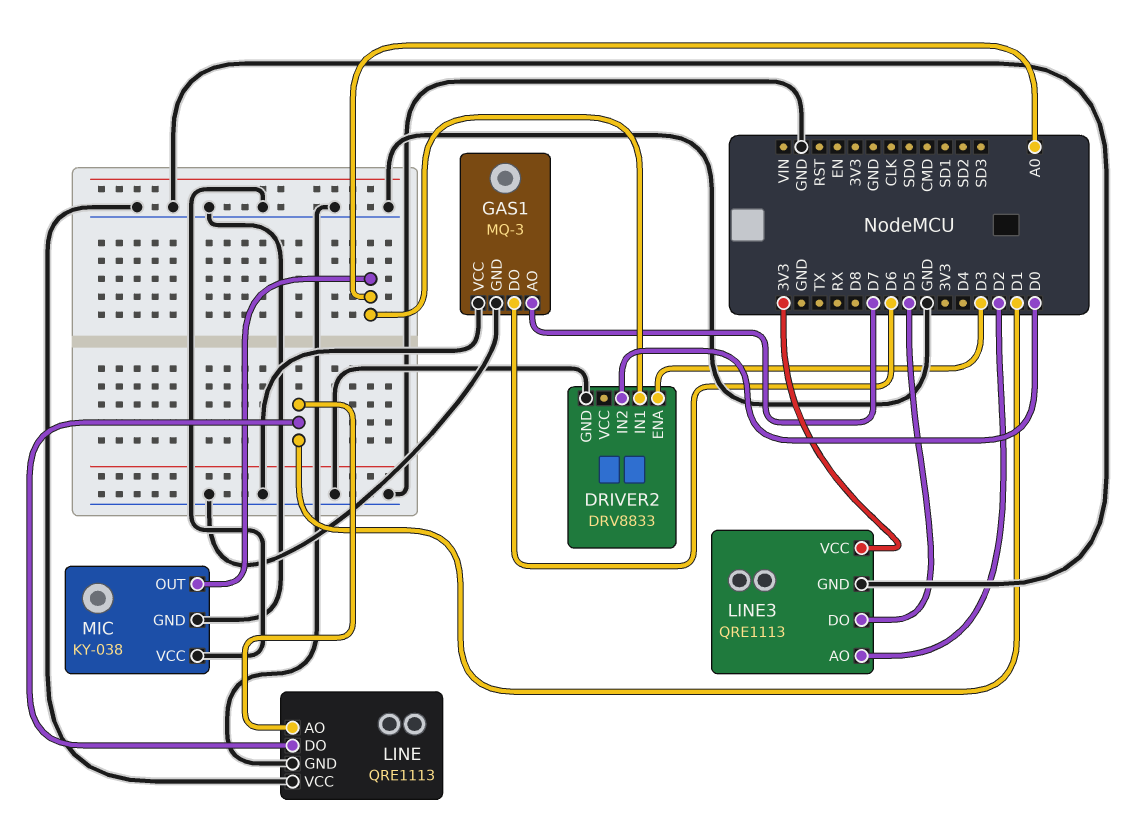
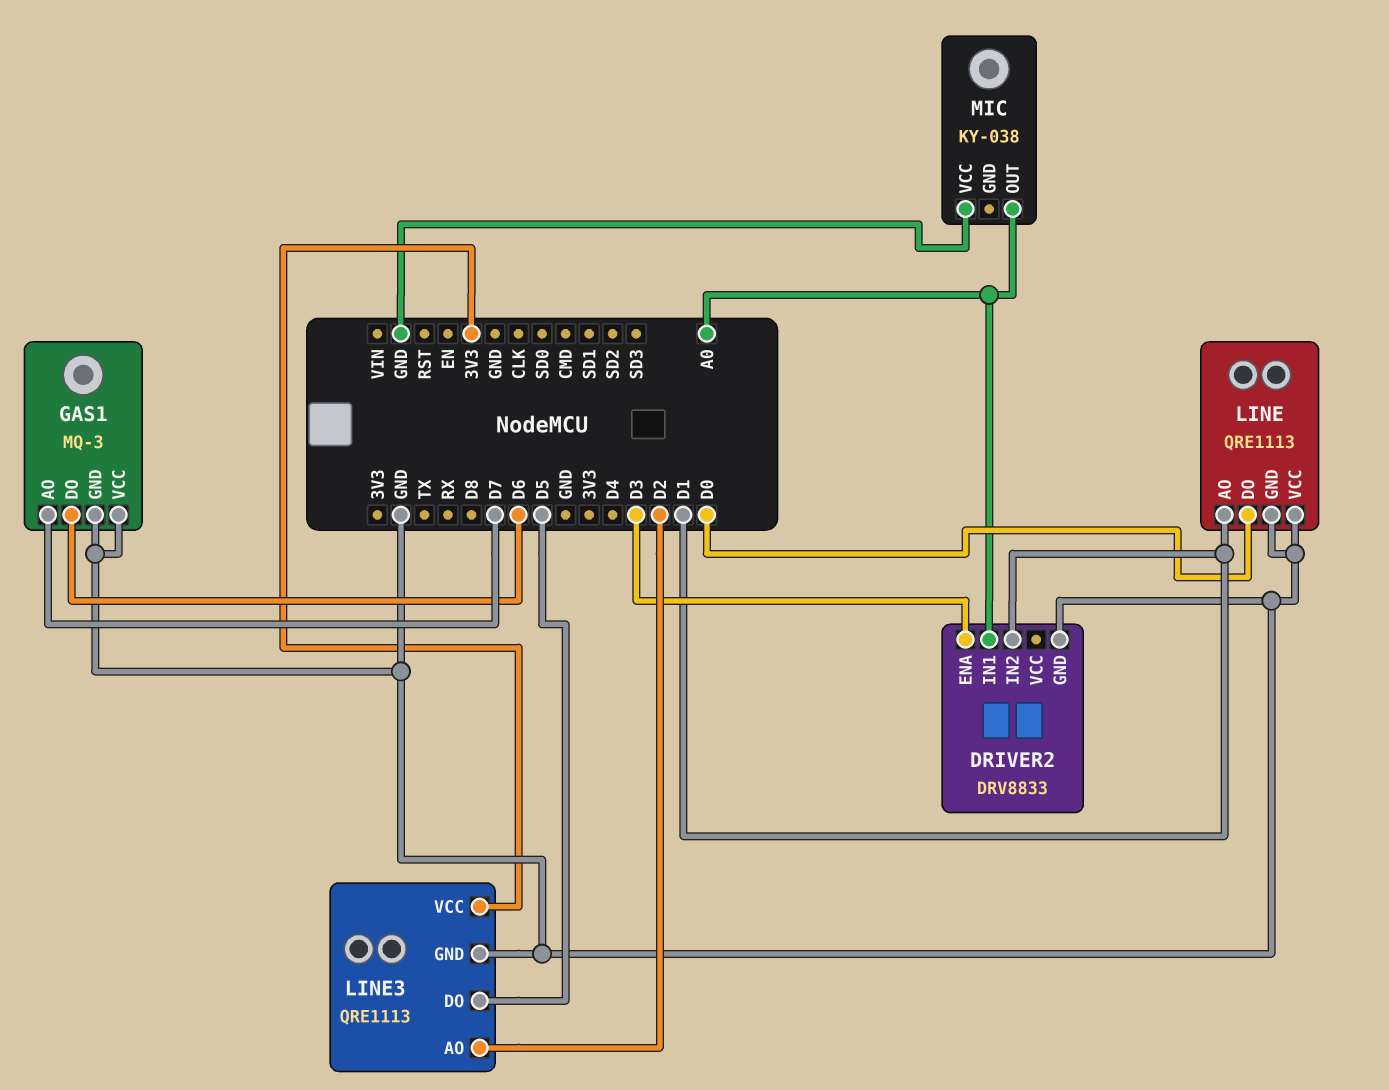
DRIVER2 pin IN2: D0 -> D1
LINE pin DO: D1 -> D0
MIC pin GND: GND -> none

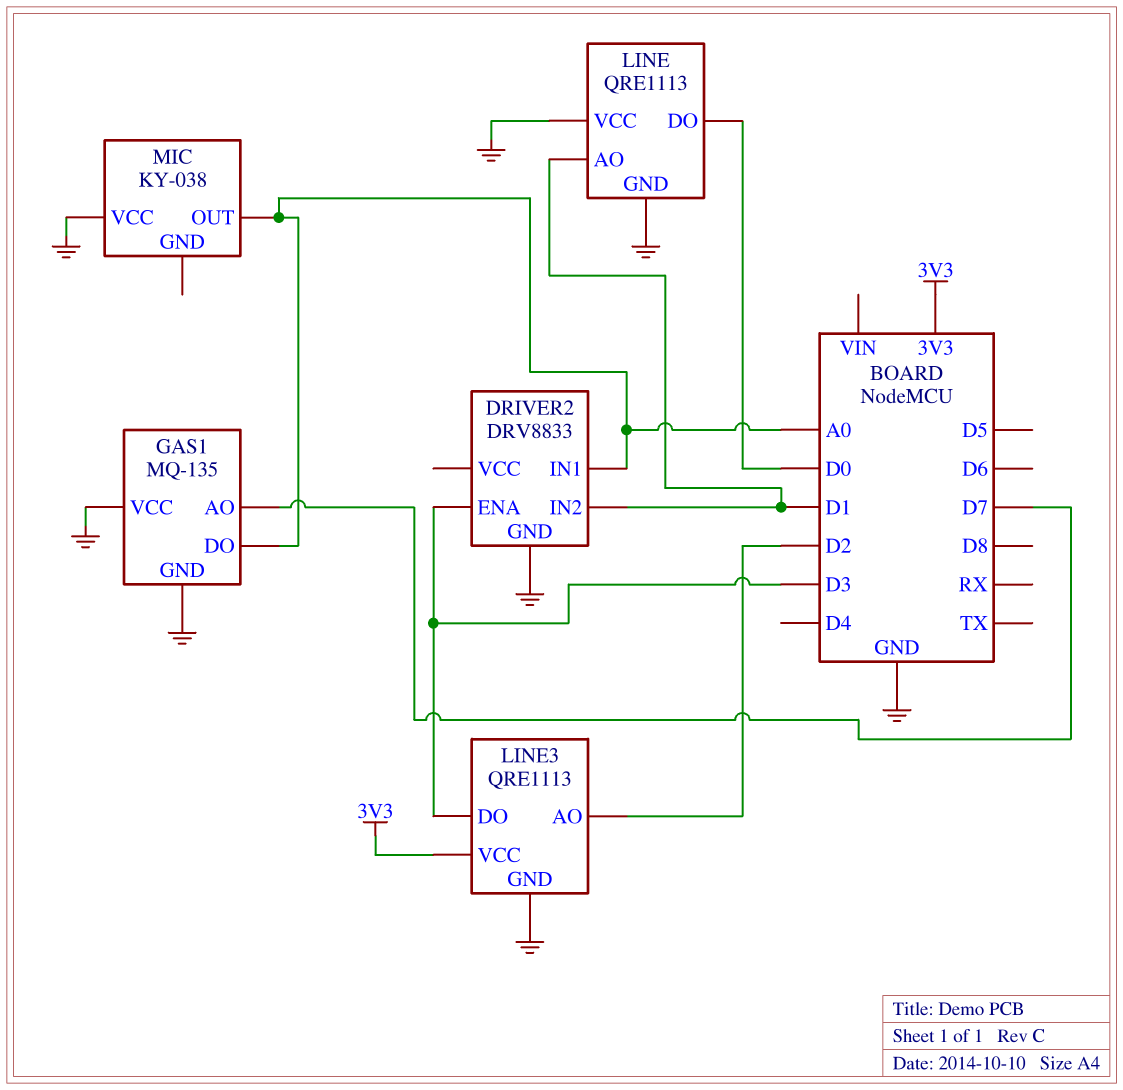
GAS1: MQ-3 -> MQ-135
GAS1 pin DO: D6 -> A0
LINE3 pin DO: D5 -> D3

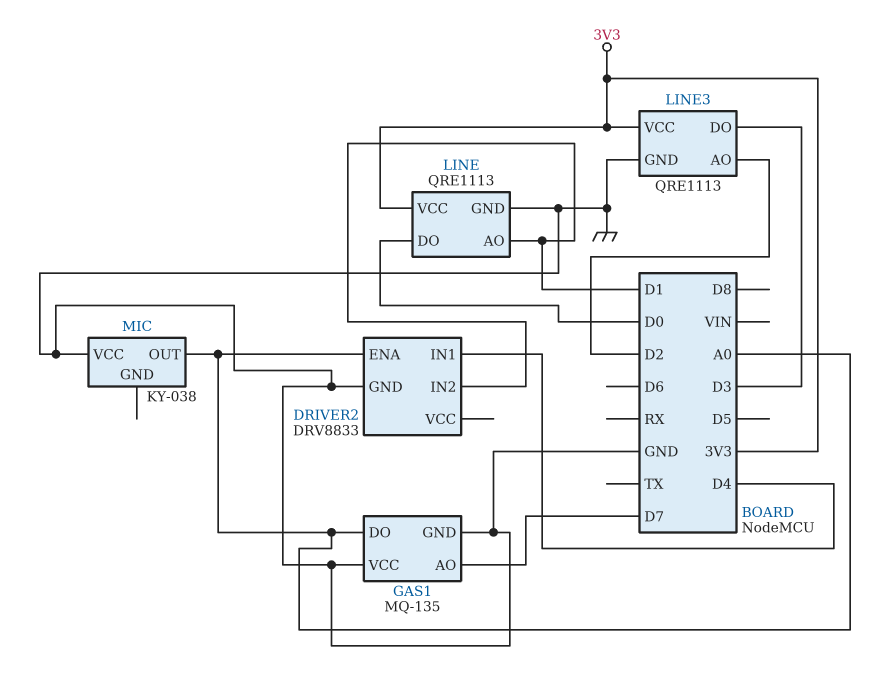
DRIVER2 pin ENA: D3 -> A0
DRIVER2 pin IN1: A0 -> D4
LINE pin VCC: GND -> 3V3

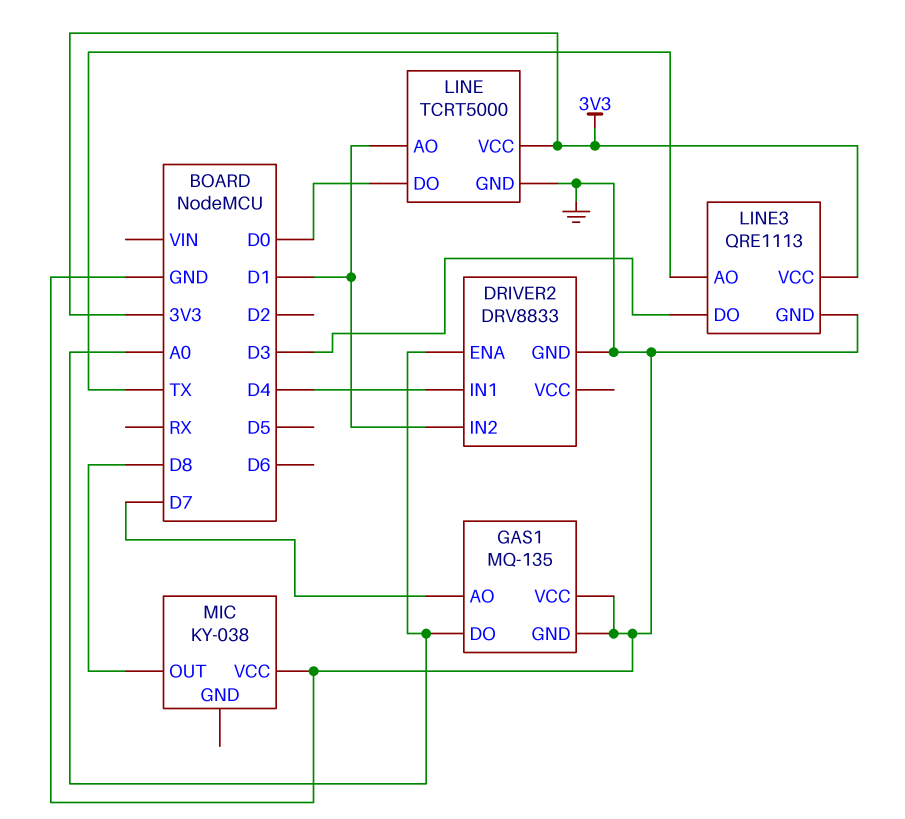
LINE: QRE1113 -> TCRT5000
LINE3 pin AO: D2 -> TX
MIC pin OUT: A0 -> D8

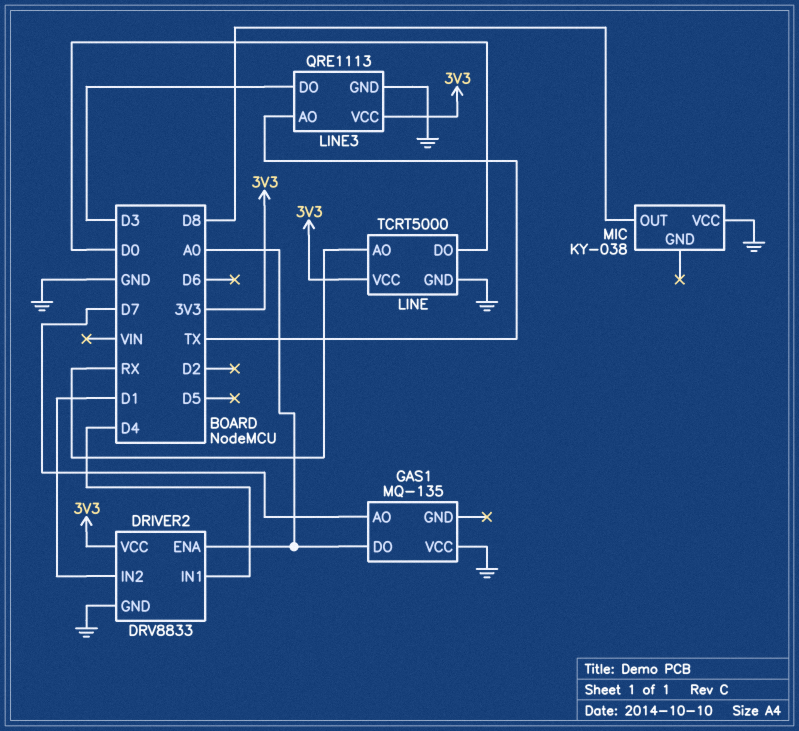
DRIVER2 pin VCC: none -> 3V3
GAS1 pin GND: GND -> none
LINE pin AO: D1 -> RX

